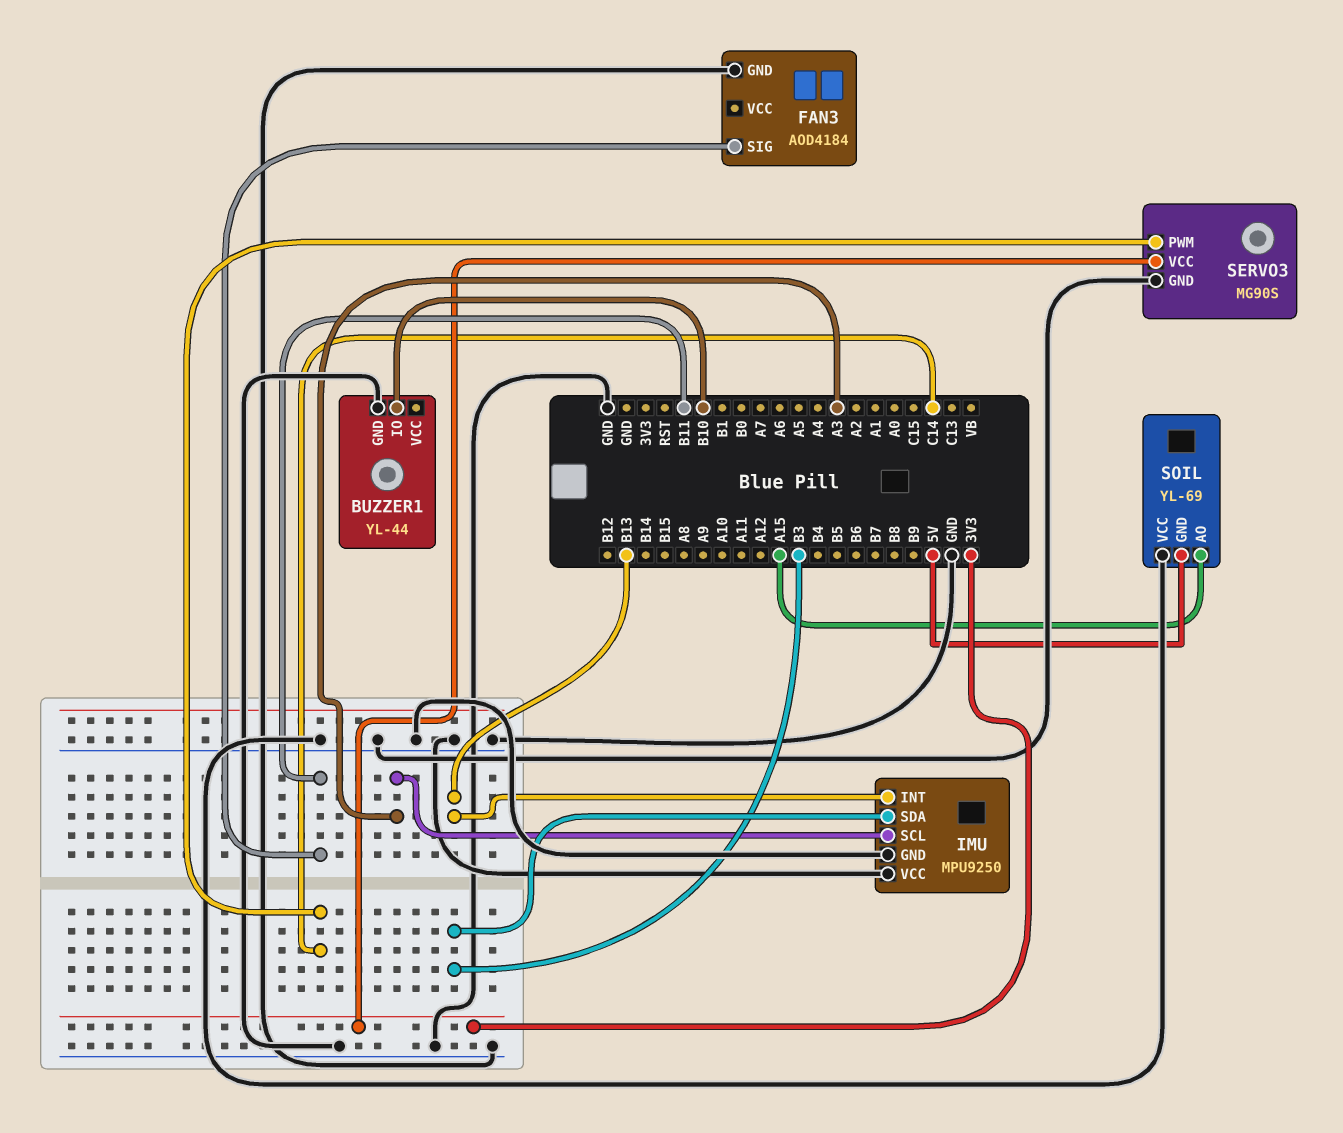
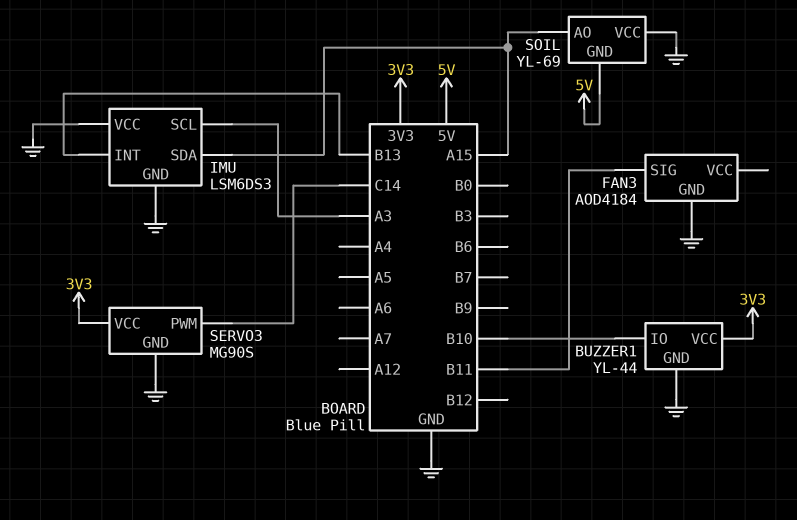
BUZZER1 pin VCC: none -> 3V3
IMU: MPU9250 -> LSM6DS3
IMU pin SDA: B3 -> A15

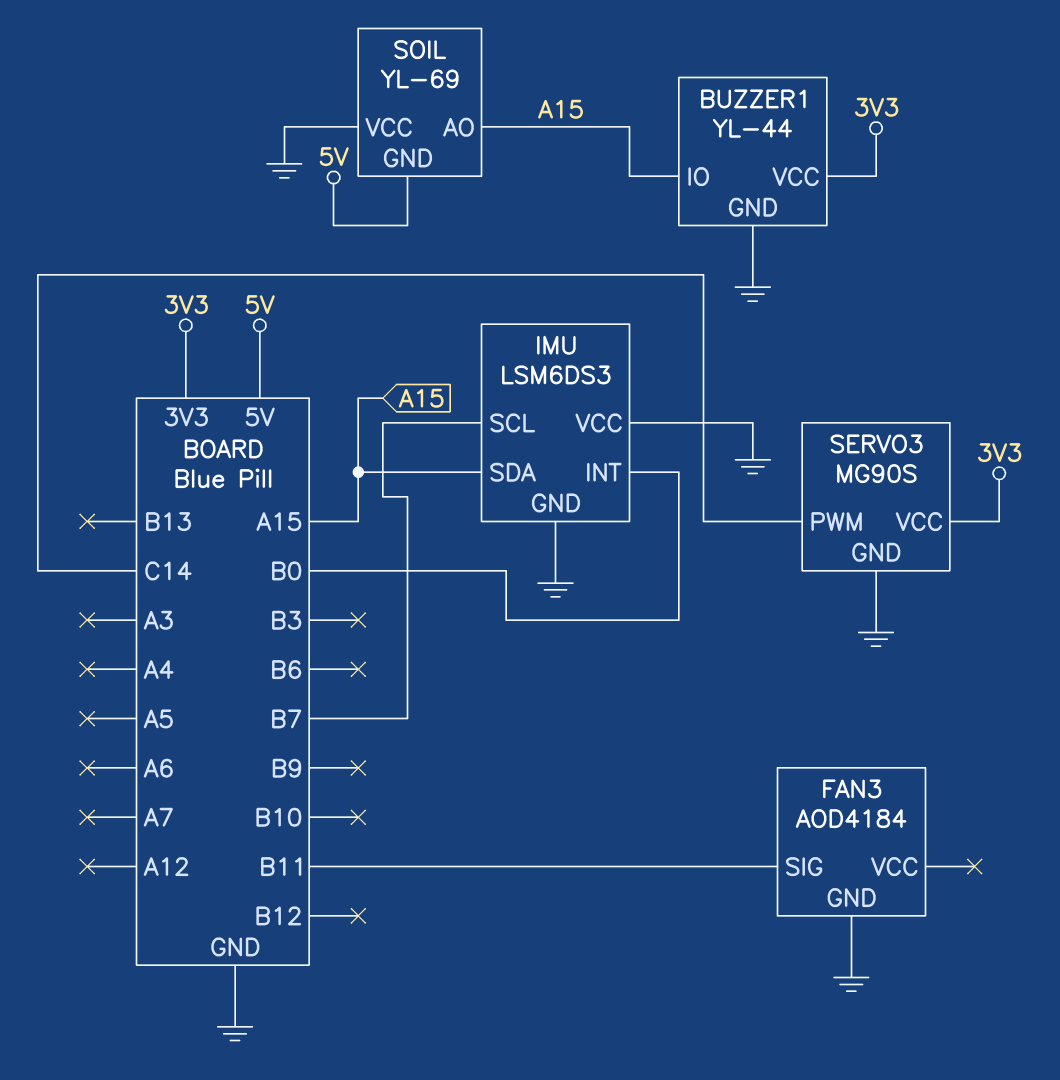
BUZZER1 pin IO: B10 -> A15
IMU pin INT: B13 -> B0
IMU pin SCL: A3 -> B7

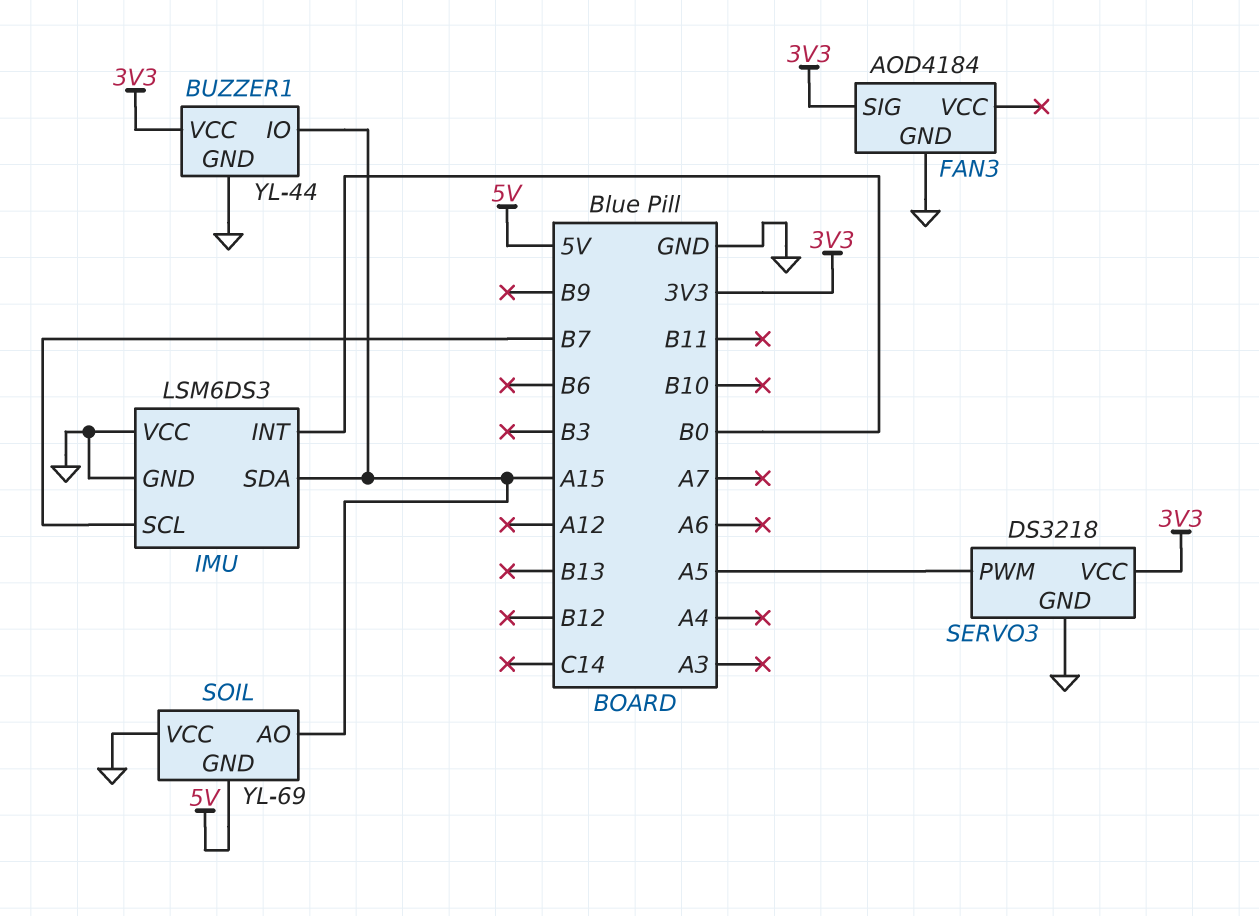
FAN3 pin SIG: B11 -> 3V3
SERVO3: MG90S -> DS3218
SERVO3 pin PWM: C14 -> A5

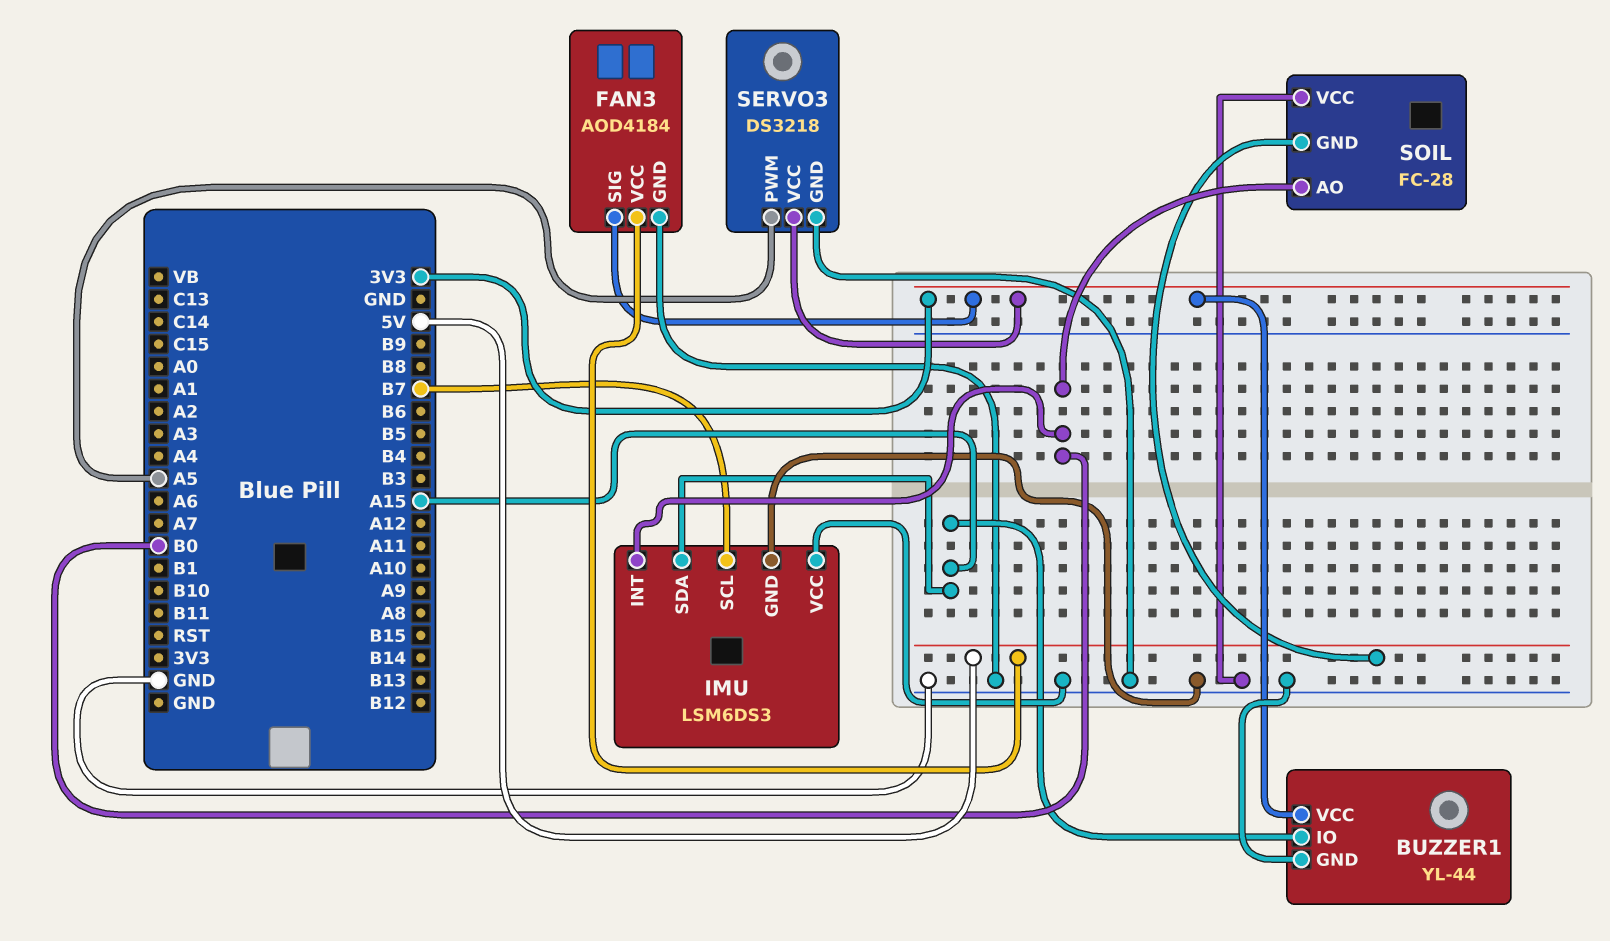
FAN3 pin VCC: none -> 5V
SOIL: YL-69 -> FC-28
SOIL pin AO: A15 -> B0

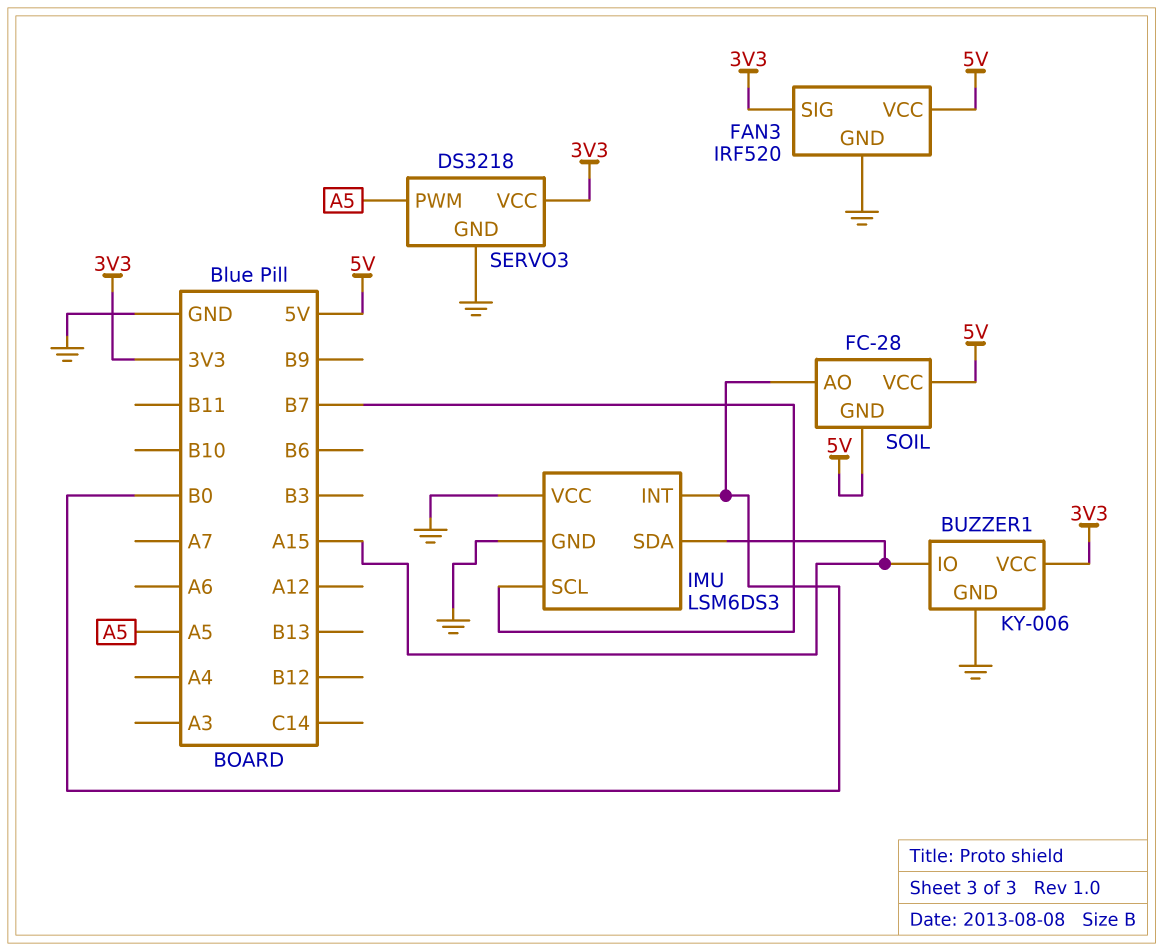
BUZZER1: YL-44 -> KY-006
FAN3: AOD4184 -> IRF520
SOIL pin VCC: GND -> 5V

